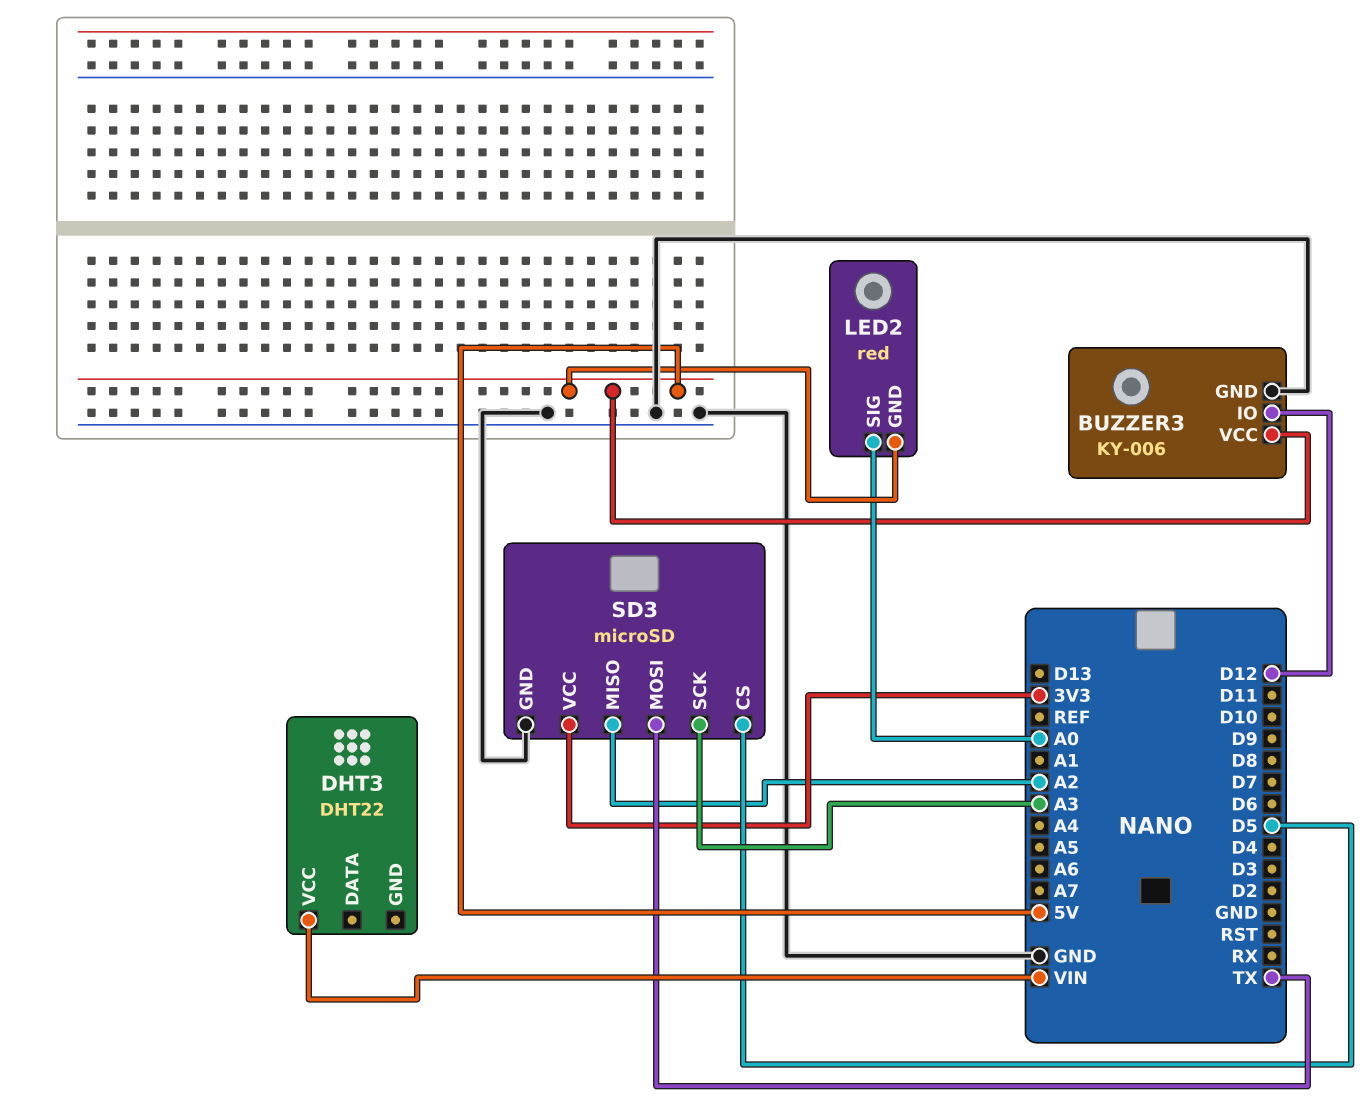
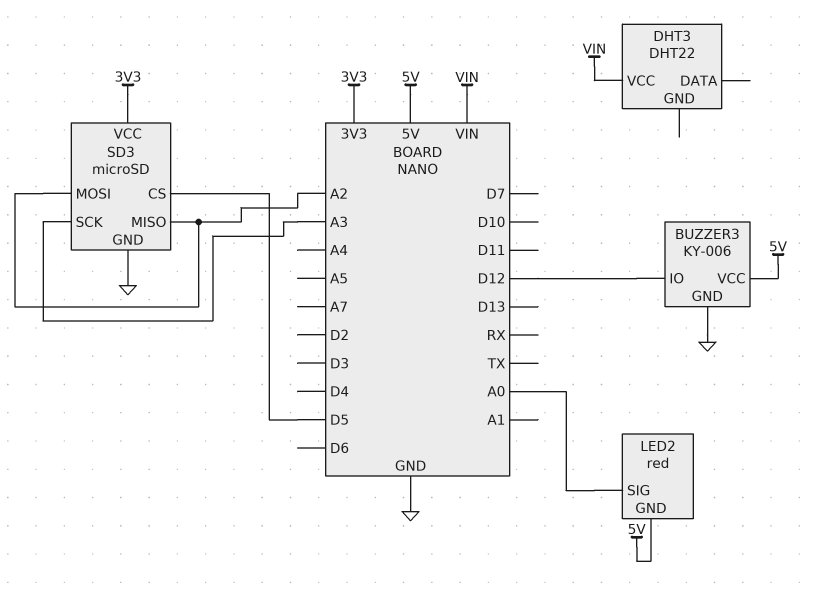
SD3 pin MOSI: TX -> A2

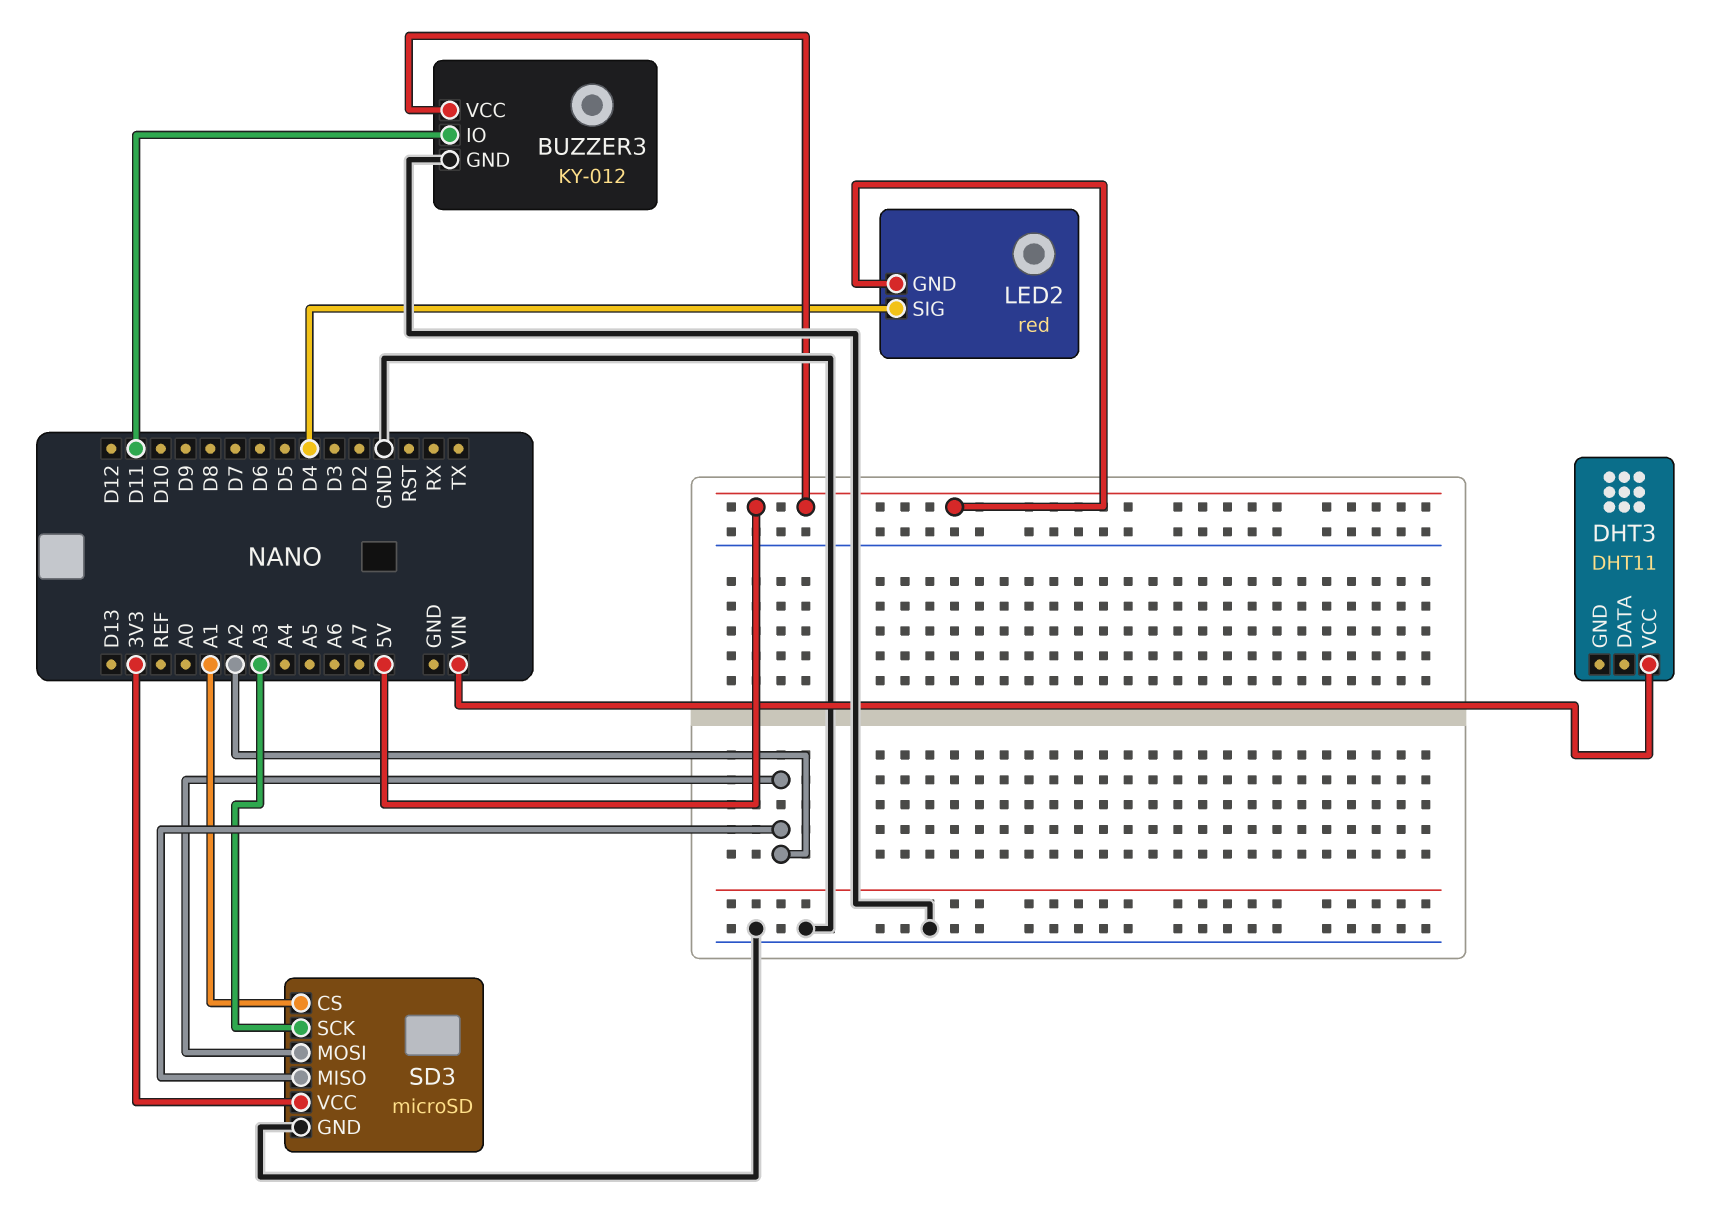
BUZZER3: KY-006 -> KY-012
BUZZER3 pin IO: D12 -> D11
DHT3: DHT22 -> DHT11
LED2 pin SIG: A0 -> D4
SD3 pin CS: D5 -> A1

